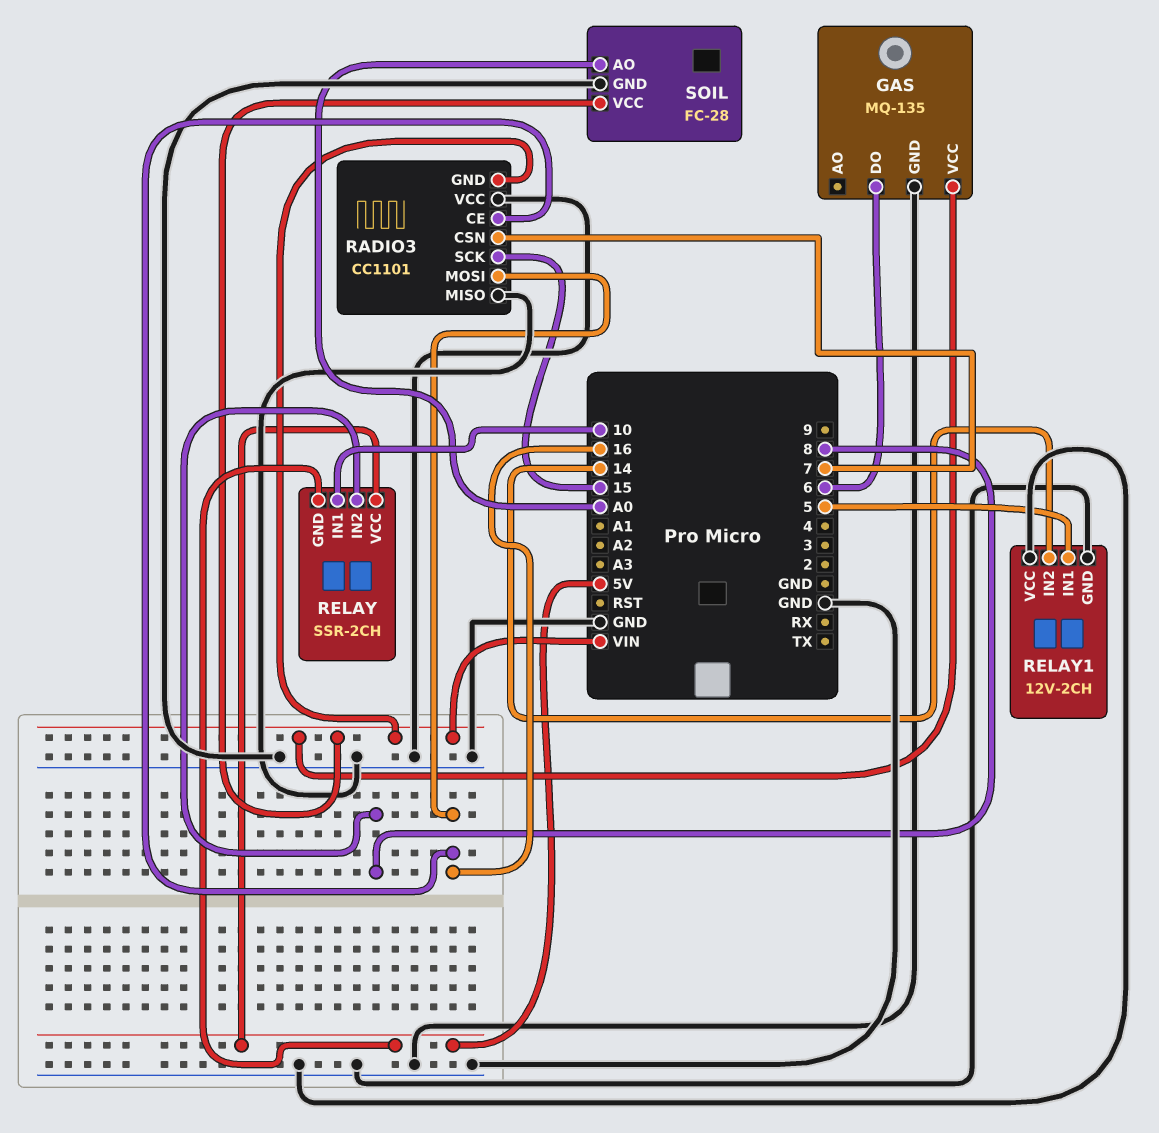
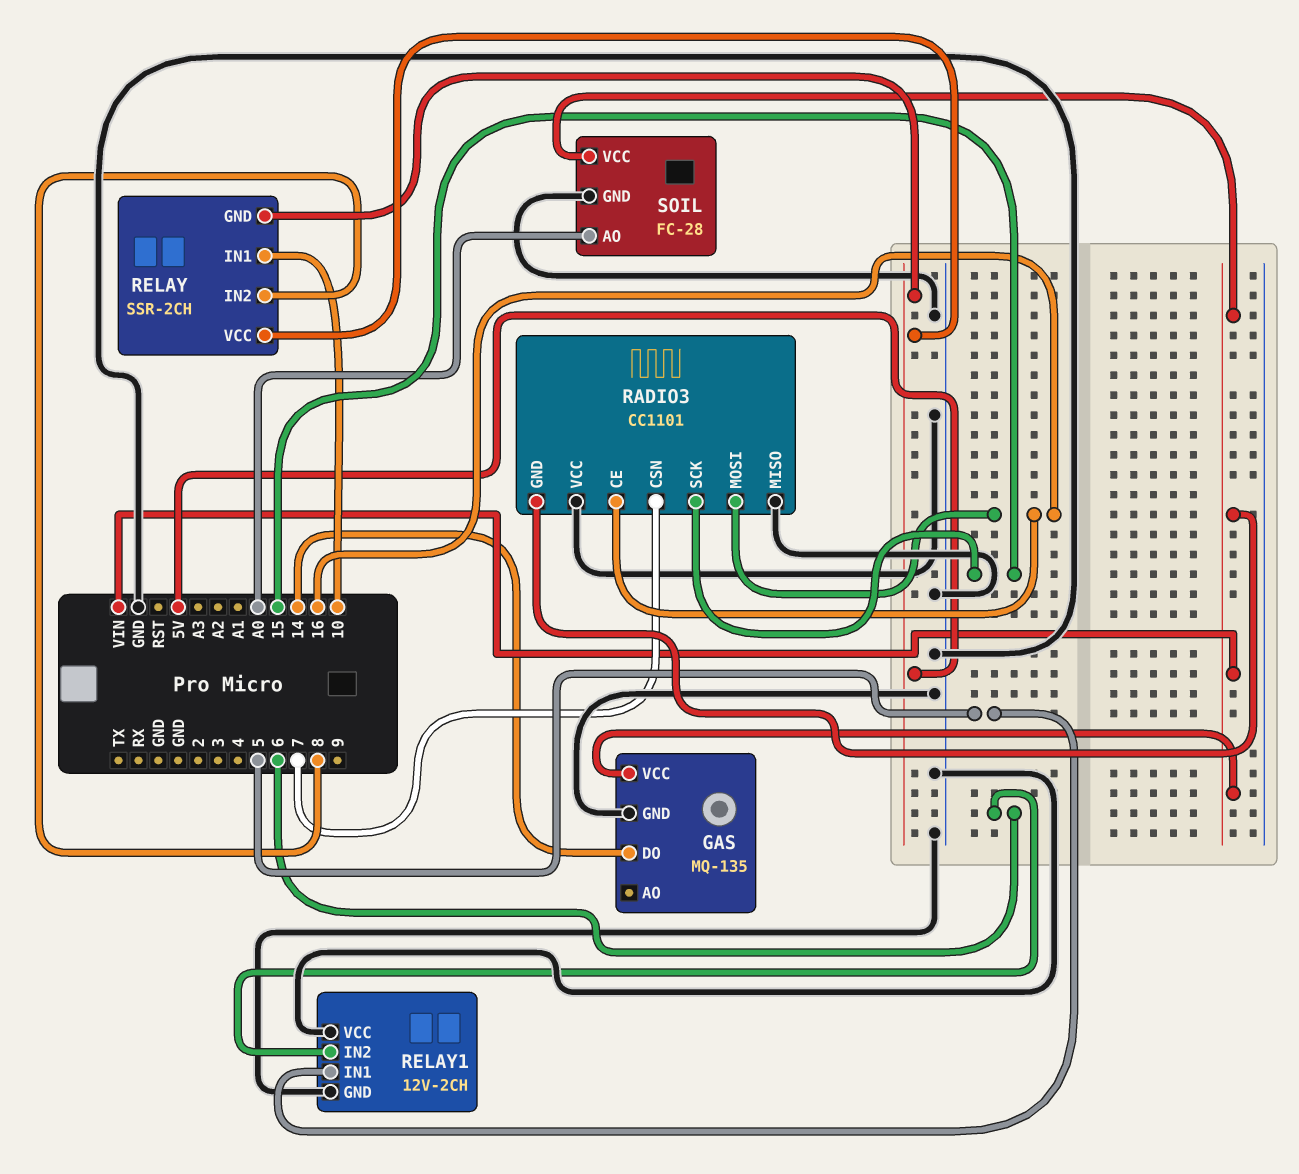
GAS pin DO: 6 -> 14
RELAY1 pin IN2: 14 -> 6

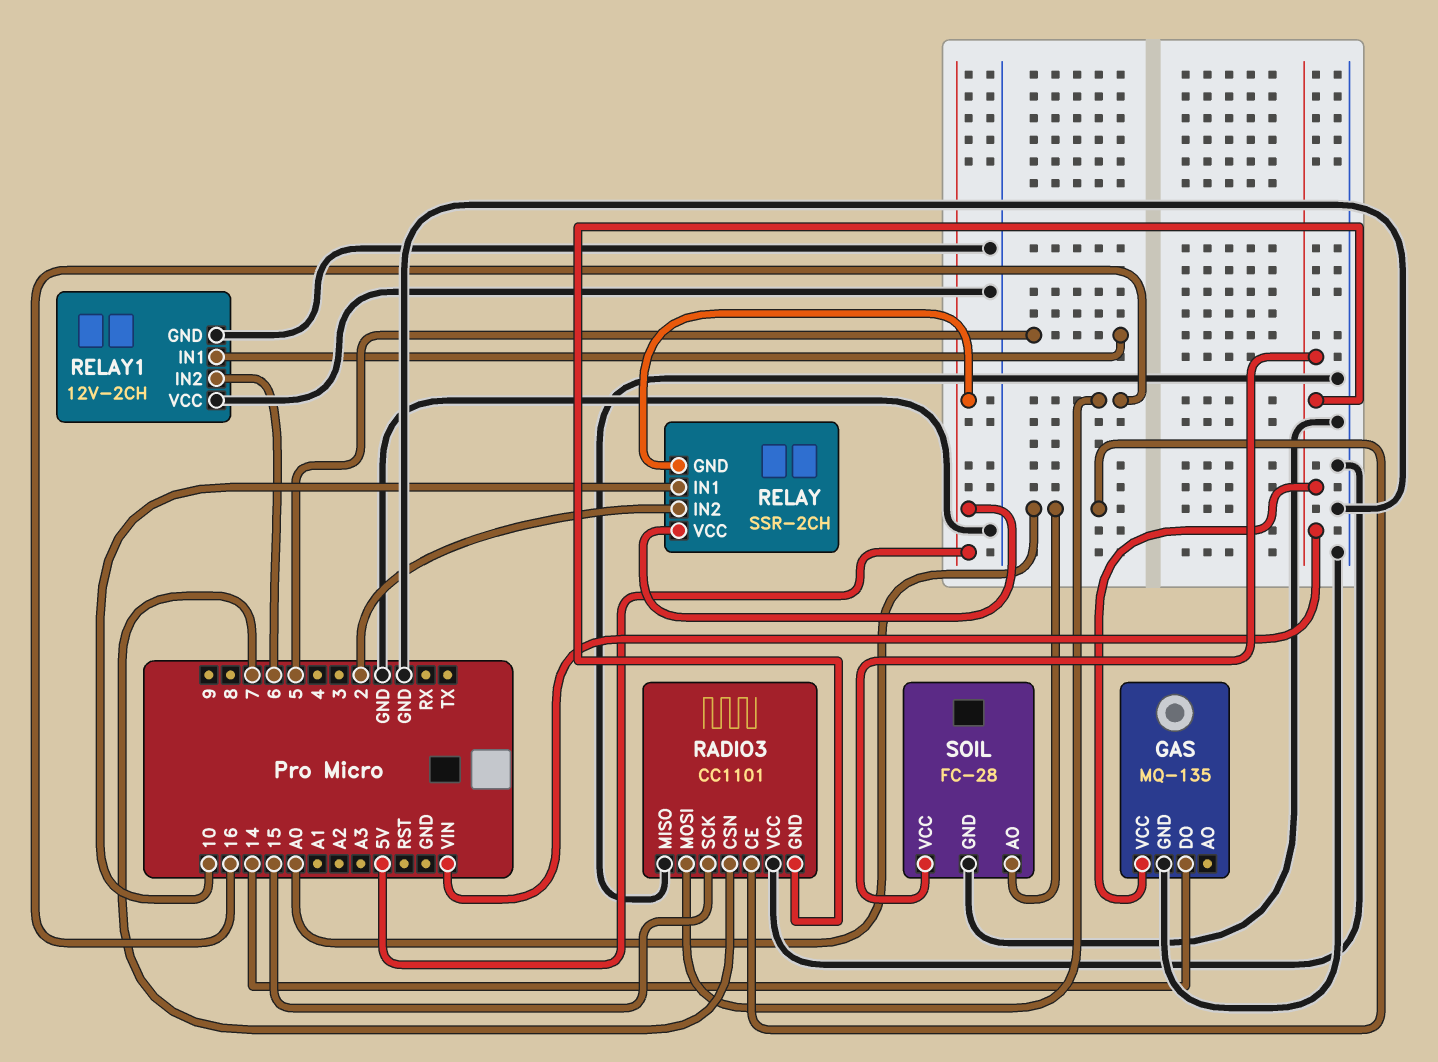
RADIO3 pin CE: 16 -> A0
RELAY pin IN2: 8 -> 2

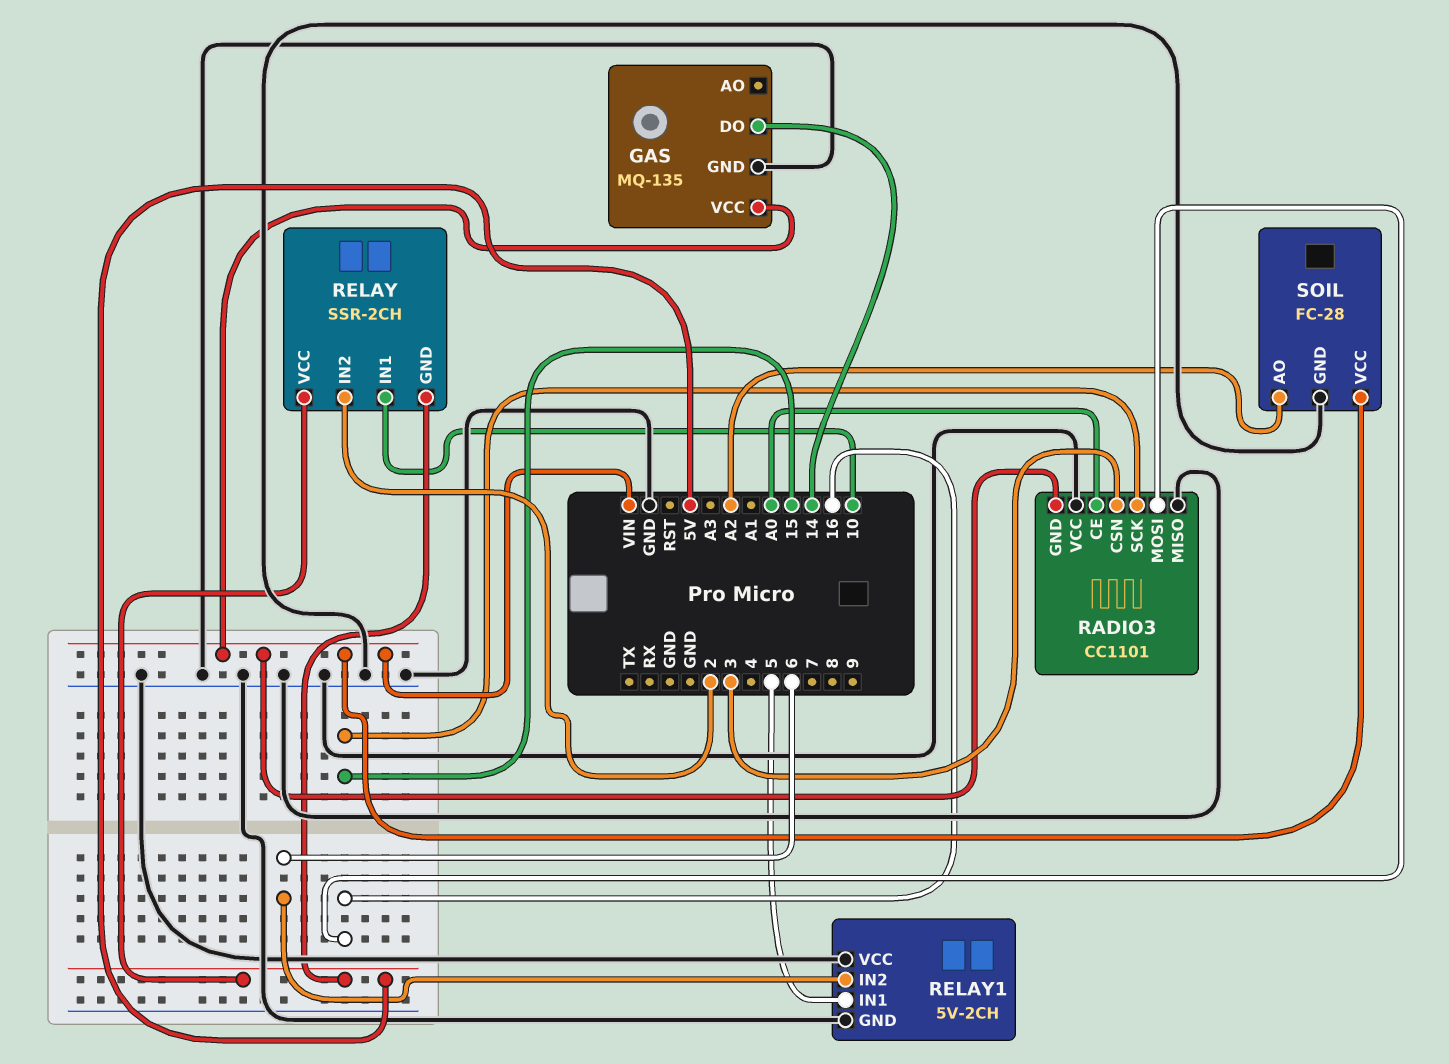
RADIO3 pin CSN: 7 -> 3
RELAY1: 12V-2CH -> 5V-2CH
SOIL pin AO: A0 -> A2

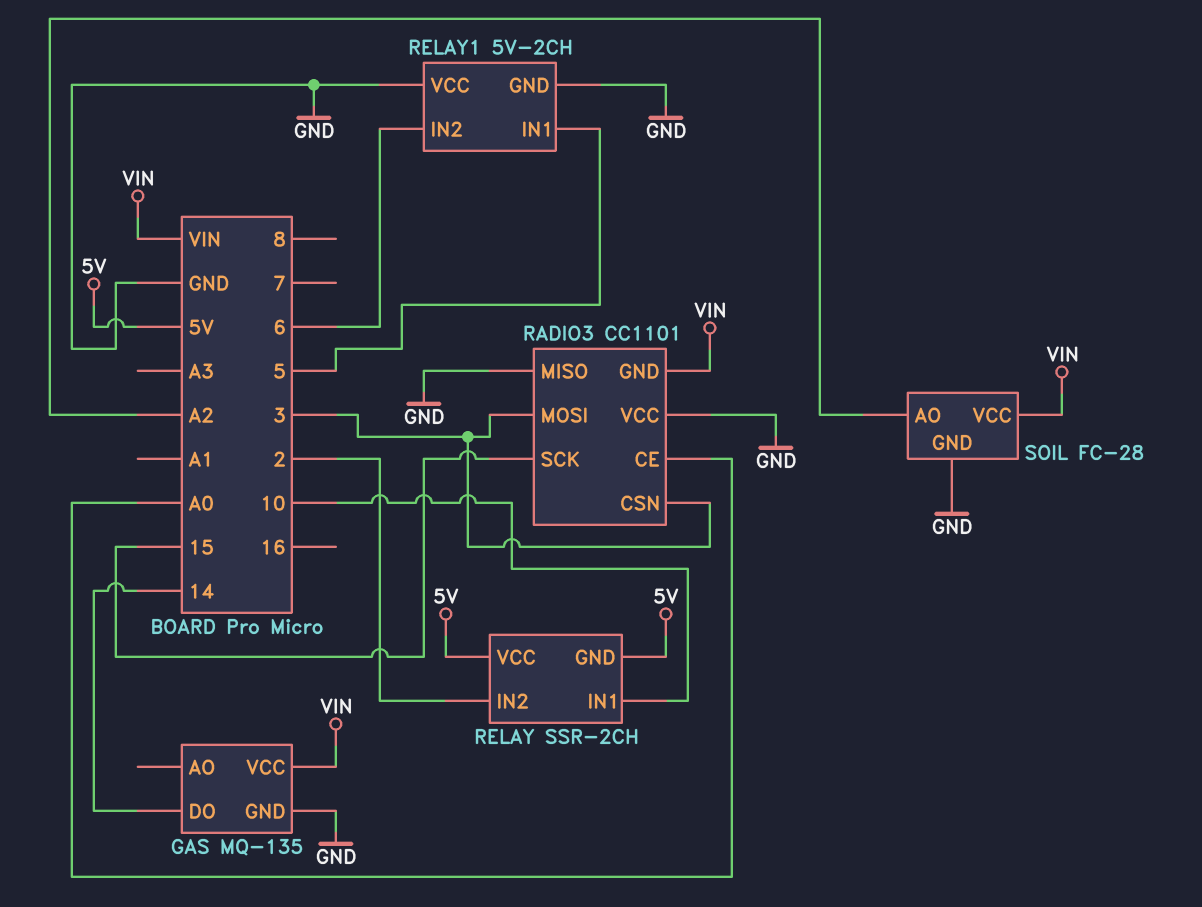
RADIO3 pin MOSI: 16 -> 3

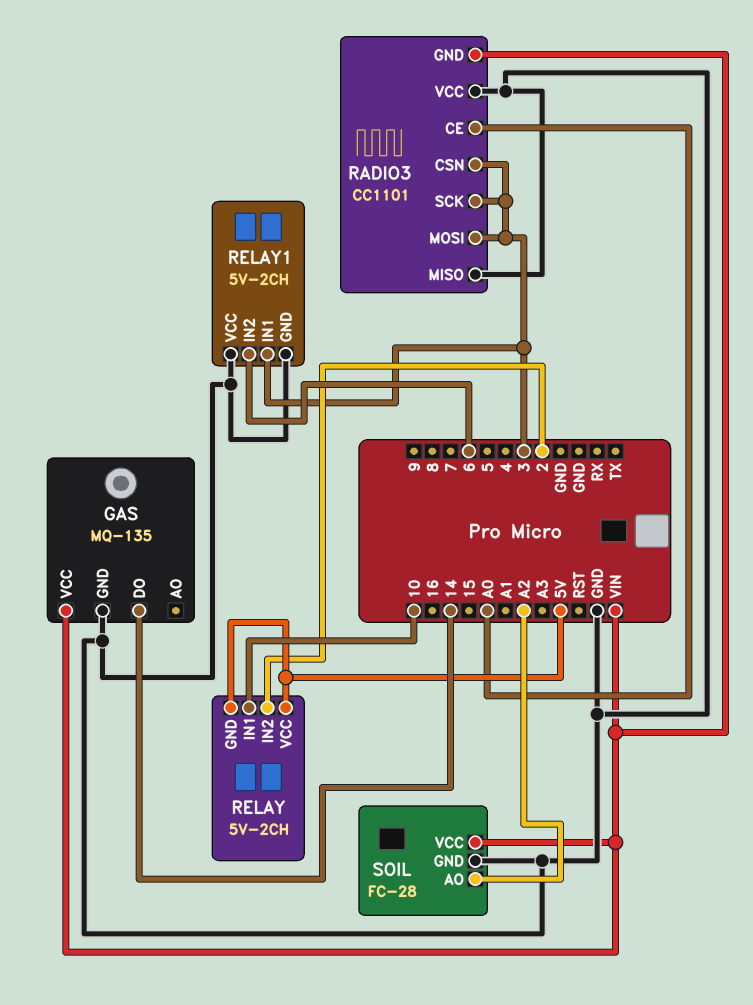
RADIO3 pin SCK: 15 -> 3
RELAY: SSR-2CH -> 5V-2CH
RELAY1 pin IN1: 5 -> 3

